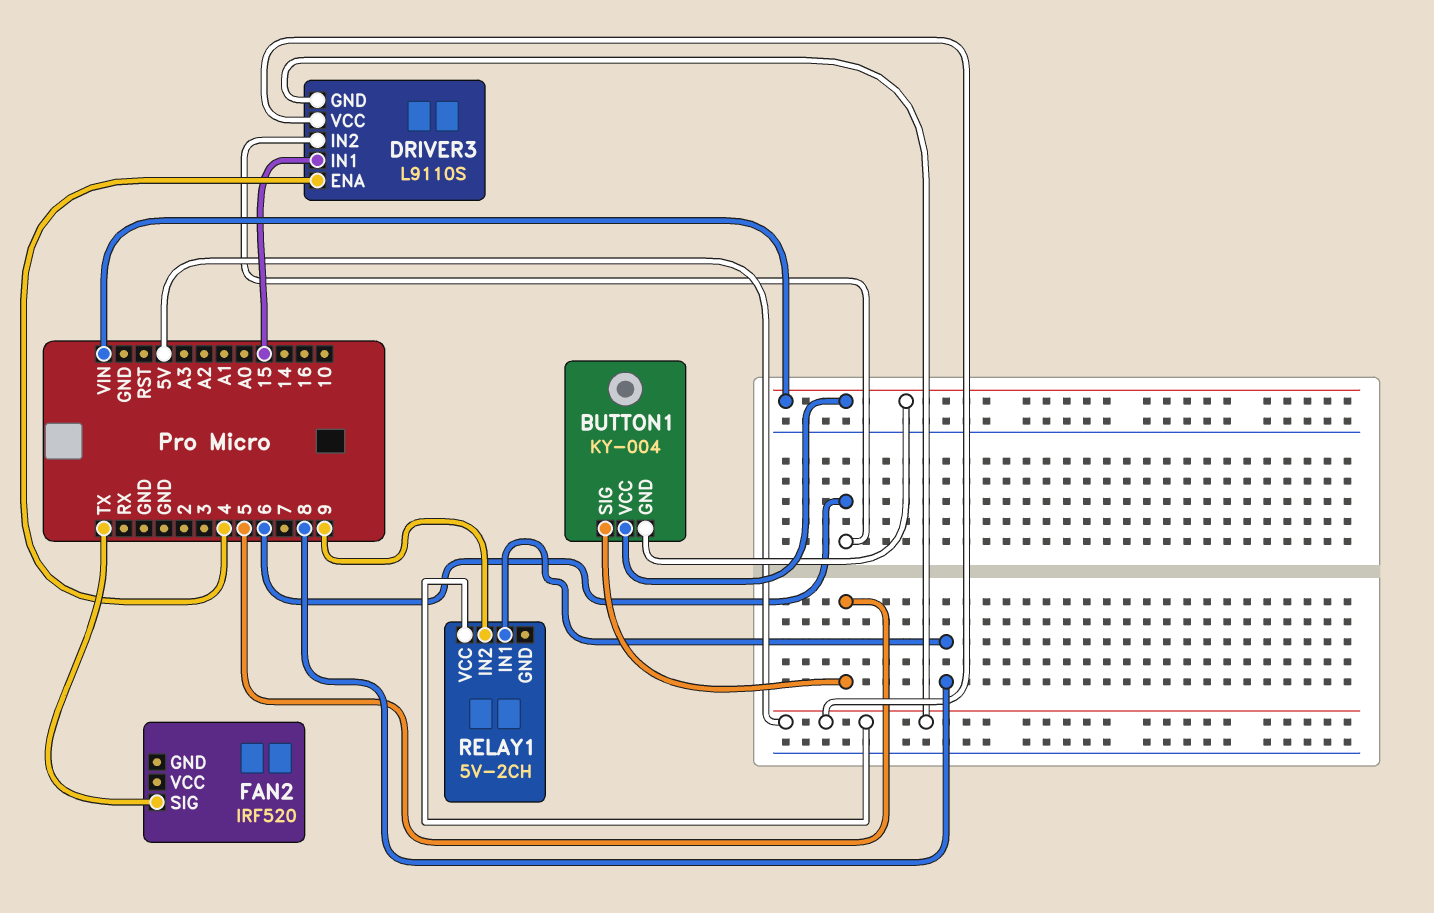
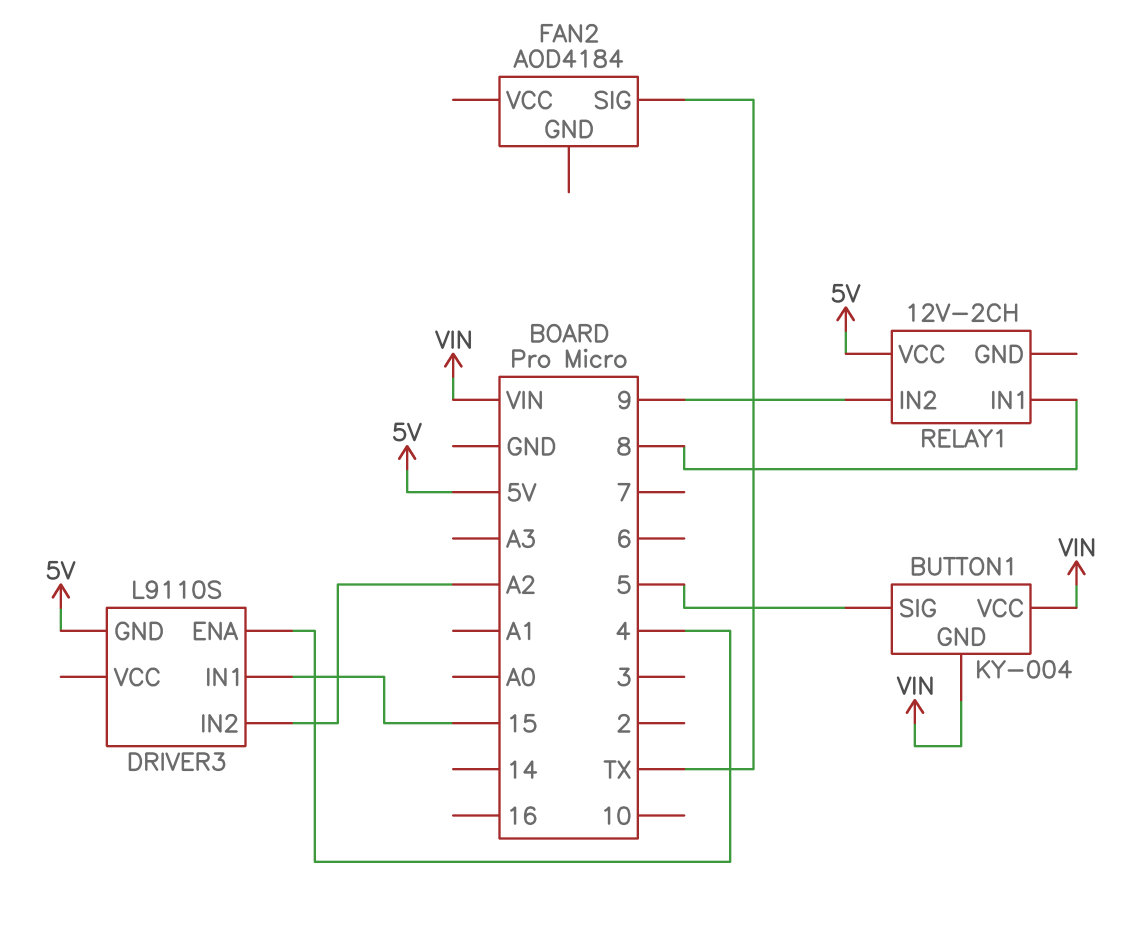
DRIVER3 pin IN2: 6 -> A2
DRIVER3 pin VCC: 5V -> none
FAN2: IRF520 -> AOD4184
RELAY1: 5V-2CH -> 12V-2CH

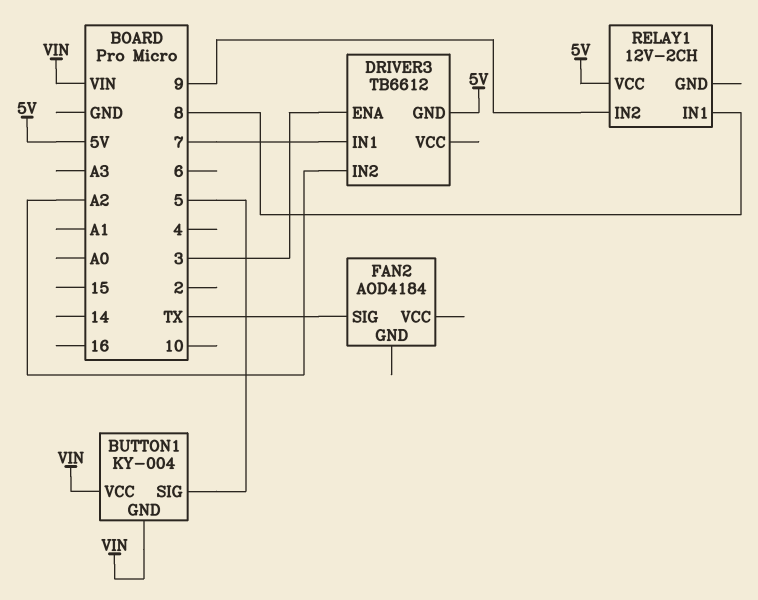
DRIVER3: L9110S -> TB6612
DRIVER3 pin ENA: 4 -> 3
DRIVER3 pin IN1: 15 -> 7

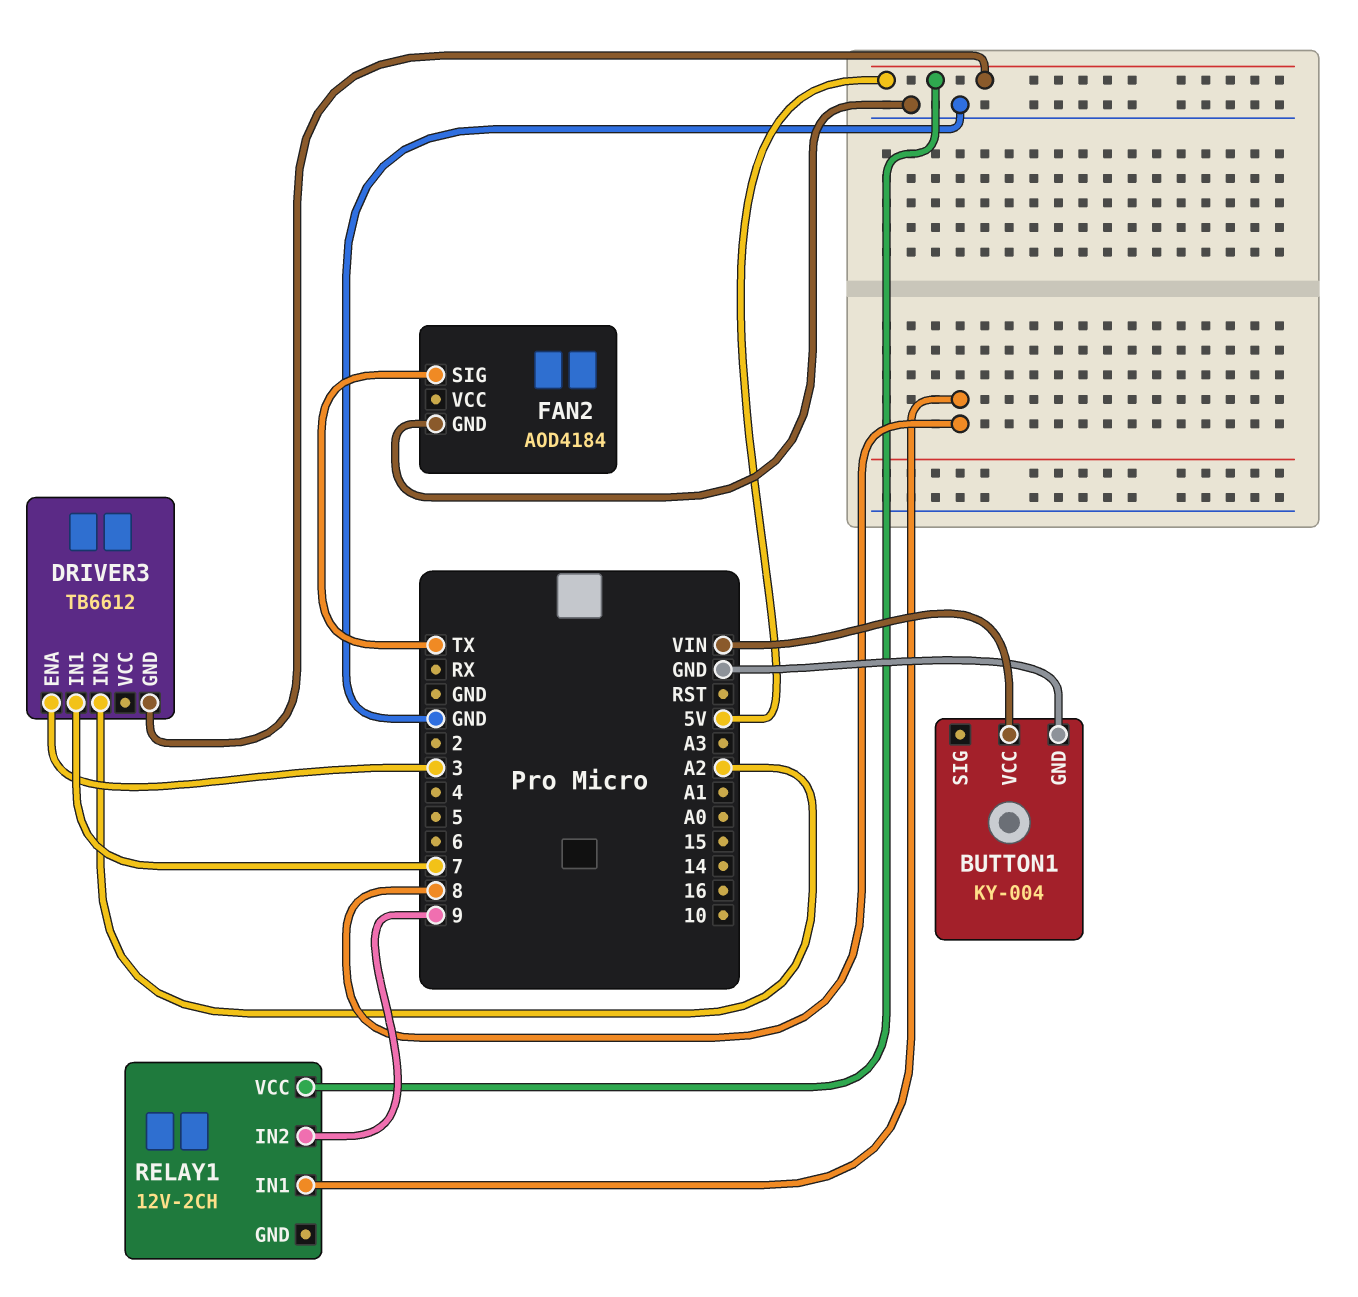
BUTTON1 pin GND: VIN -> GND
BUTTON1 pin SIG: 5 -> none
FAN2 pin GND: none -> GND

